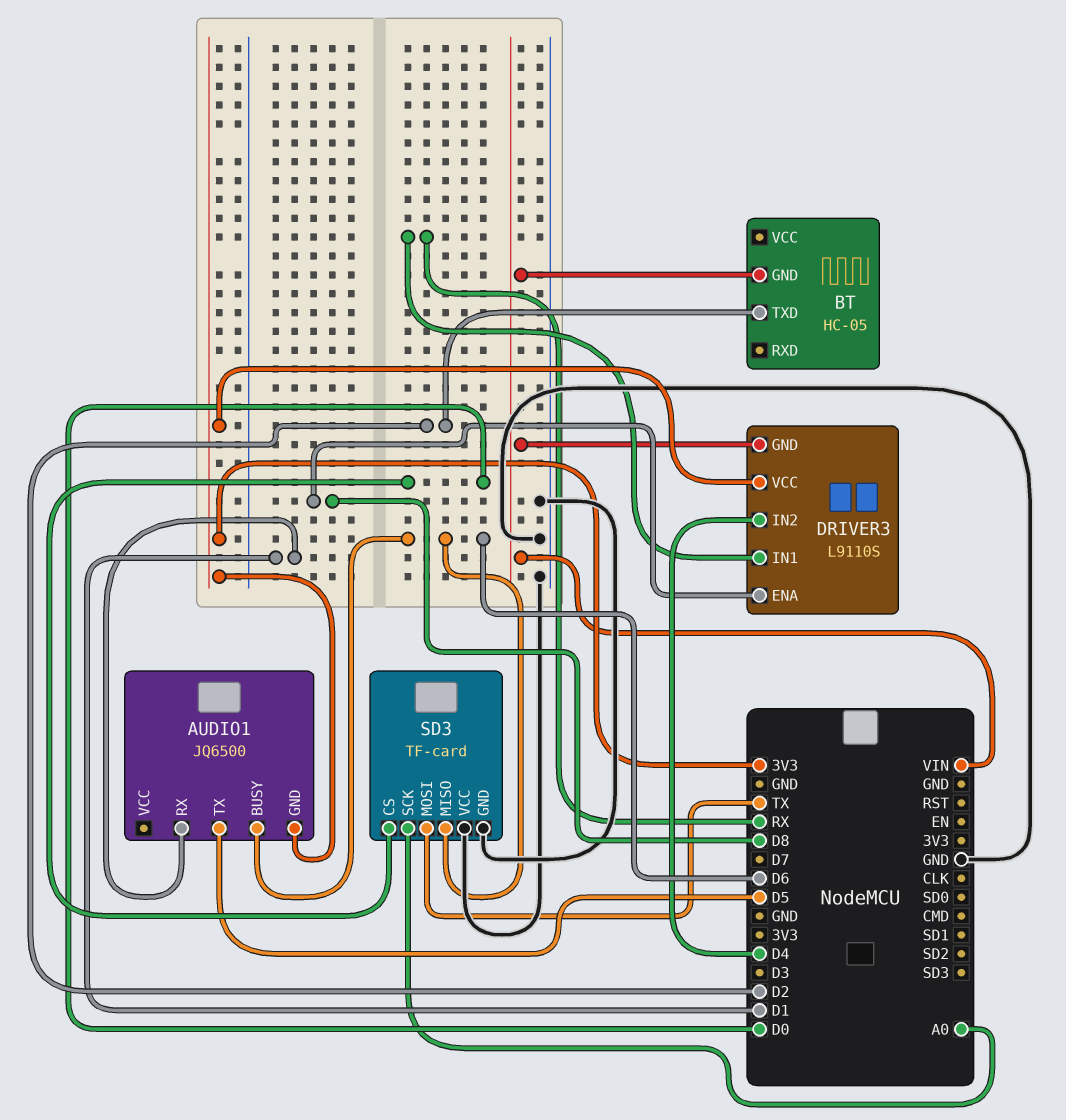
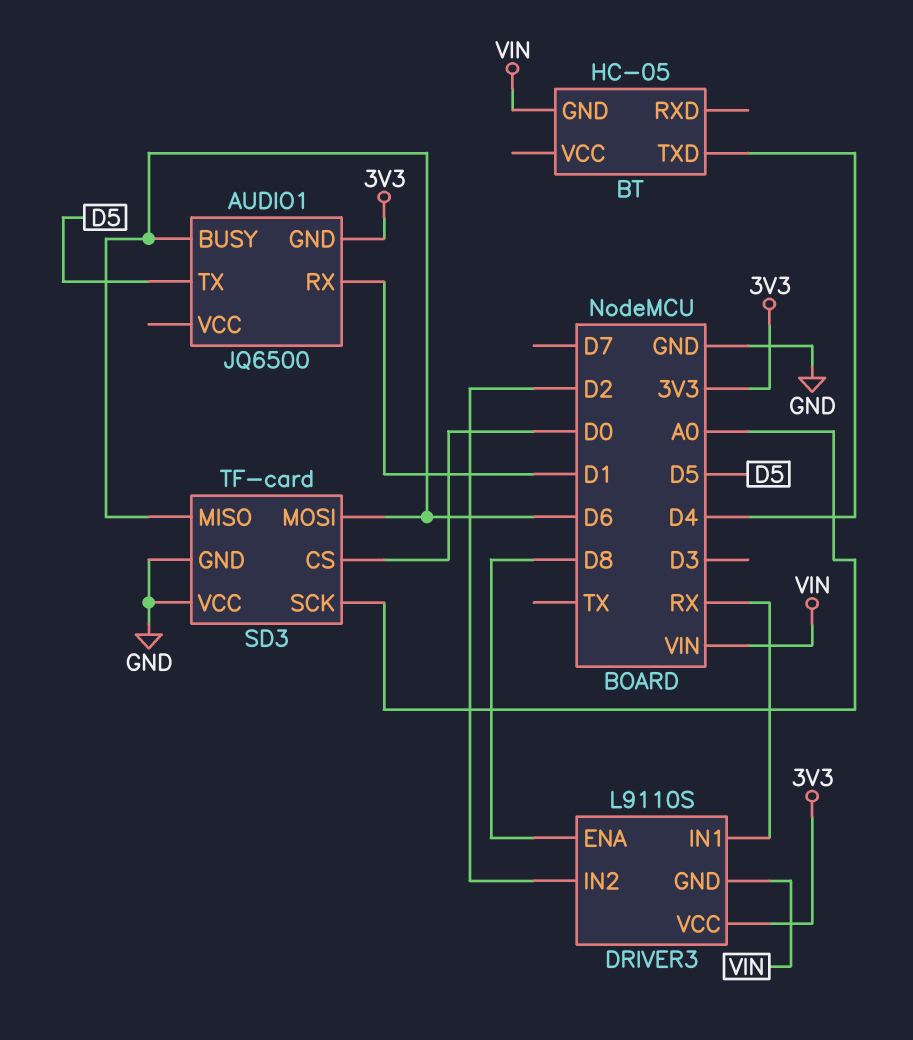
BT pin TXD: D2 -> D4
DRIVER3 pin IN2: D4 -> D2
SD3 pin MOSI: TX -> D6

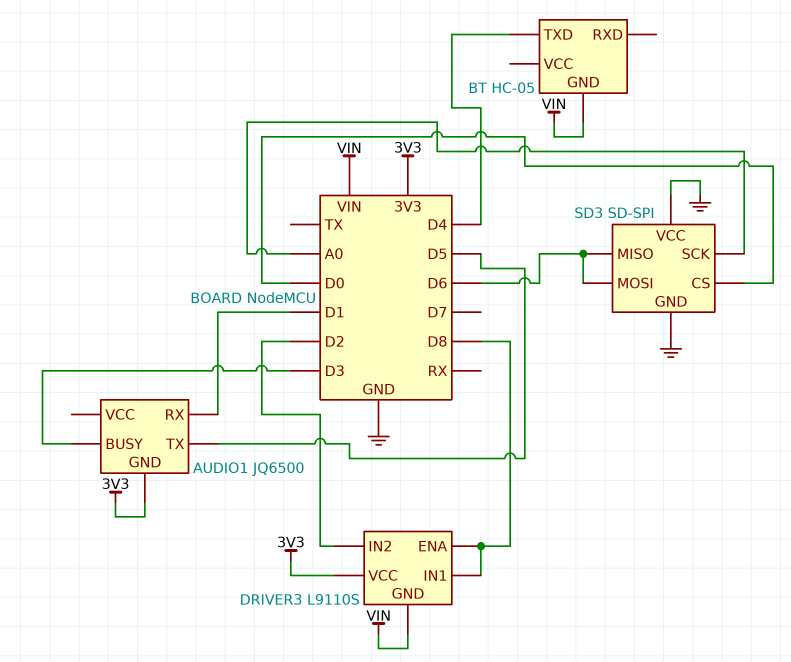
AUDIO1 pin BUSY: D6 -> D3
DRIVER3 pin IN1: RX -> D8
SD3: TF-card -> SD-SPI

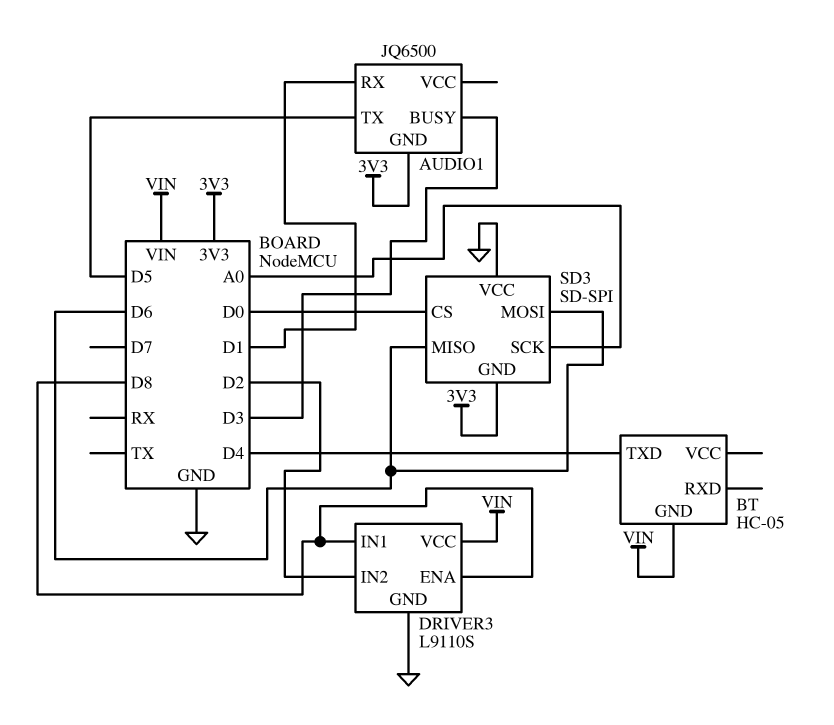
DRIVER3 pin GND: VIN -> GND
DRIVER3 pin VCC: 3V3 -> VIN
SD3 pin GND: GND -> 3V3

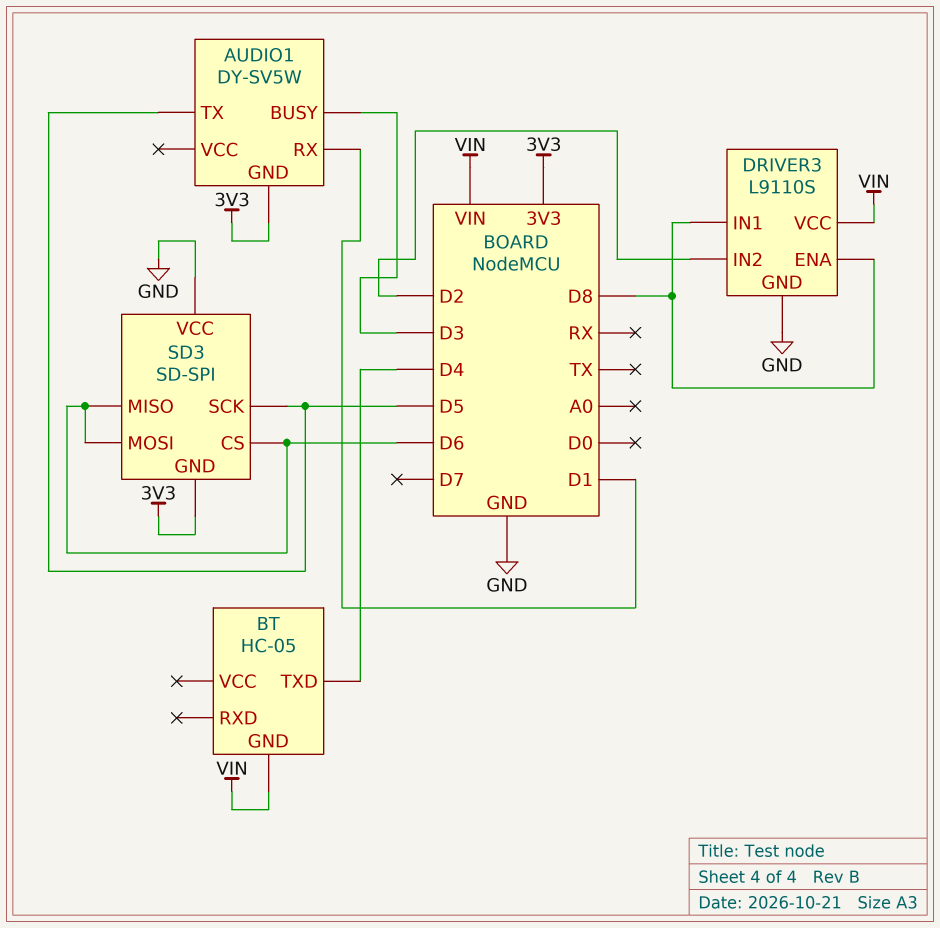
AUDIO1: JQ6500 -> DY-SV5W
SD3 pin CS: D0 -> D6
SD3 pin SCK: A0 -> D5

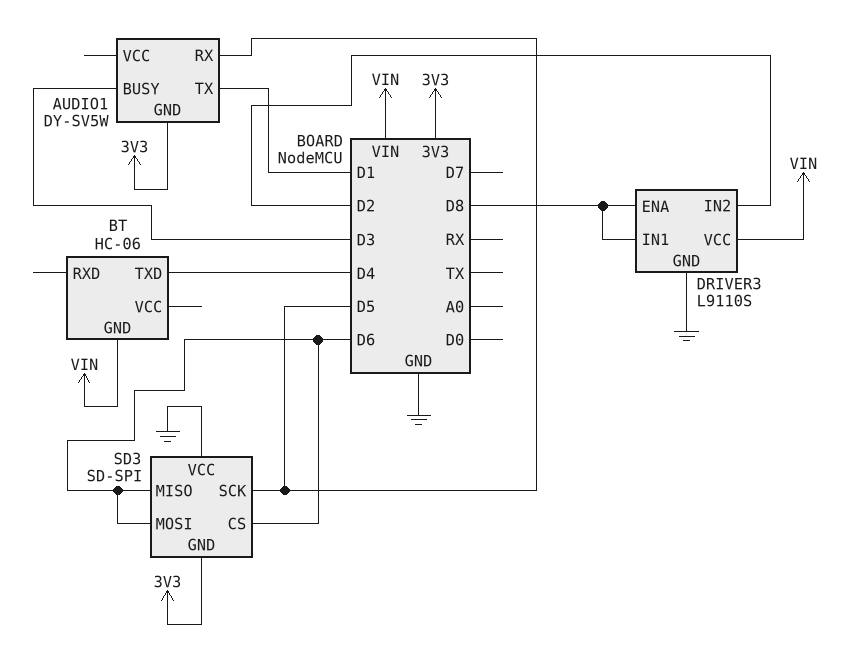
AUDIO1 pin RX: D1 -> D5
AUDIO1 pin TX: D5 -> D1
BT: HC-05 -> HC-06

